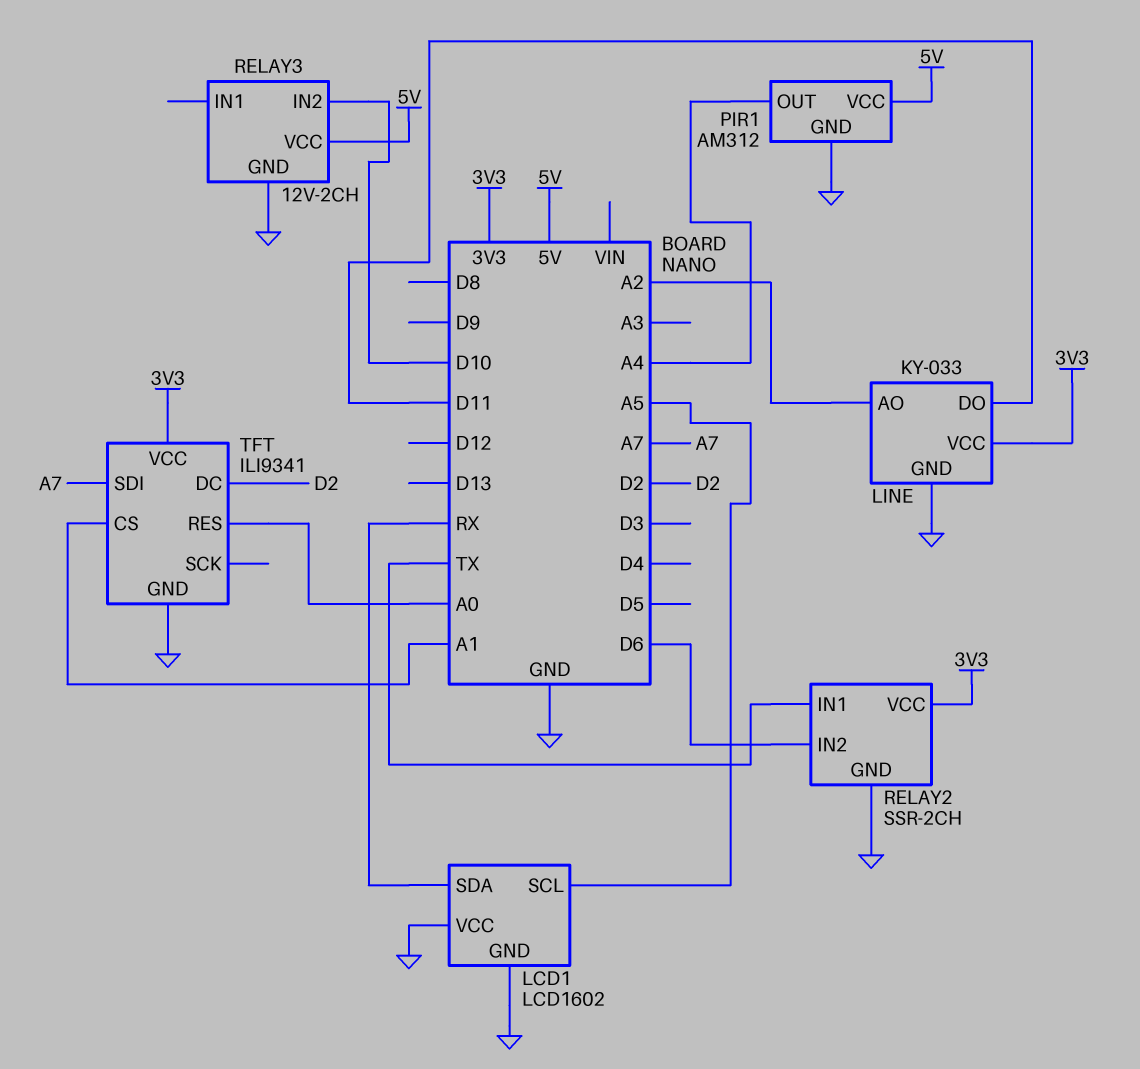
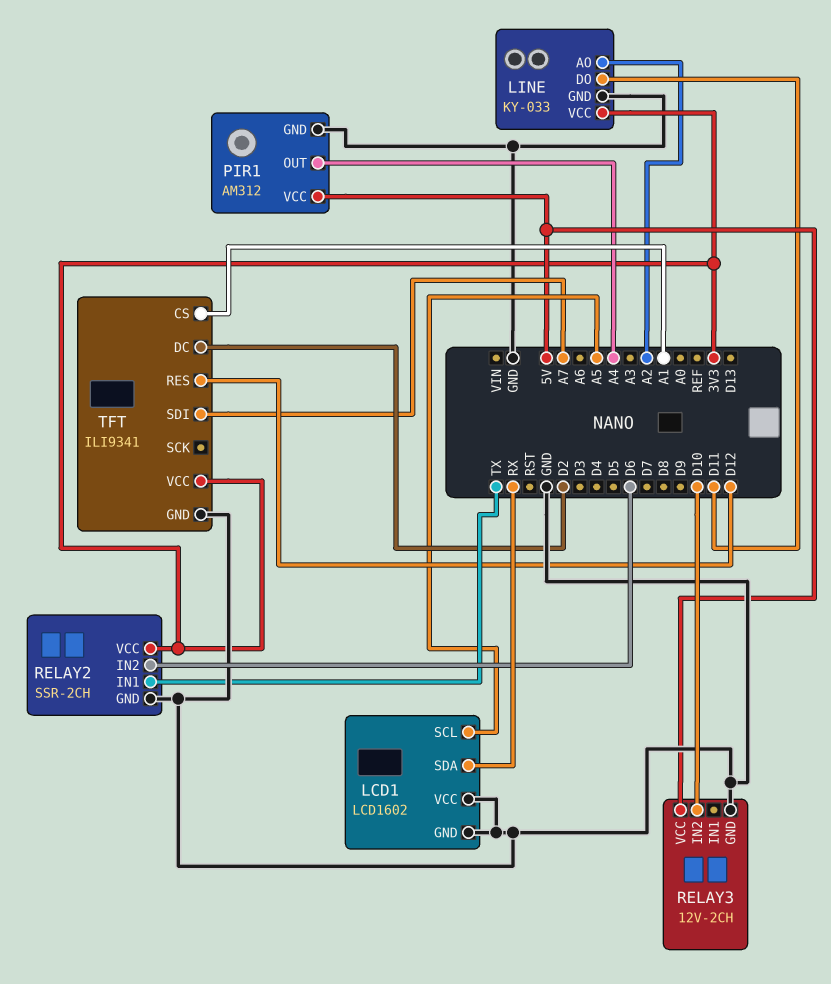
TFT pin RES: A0 -> D12

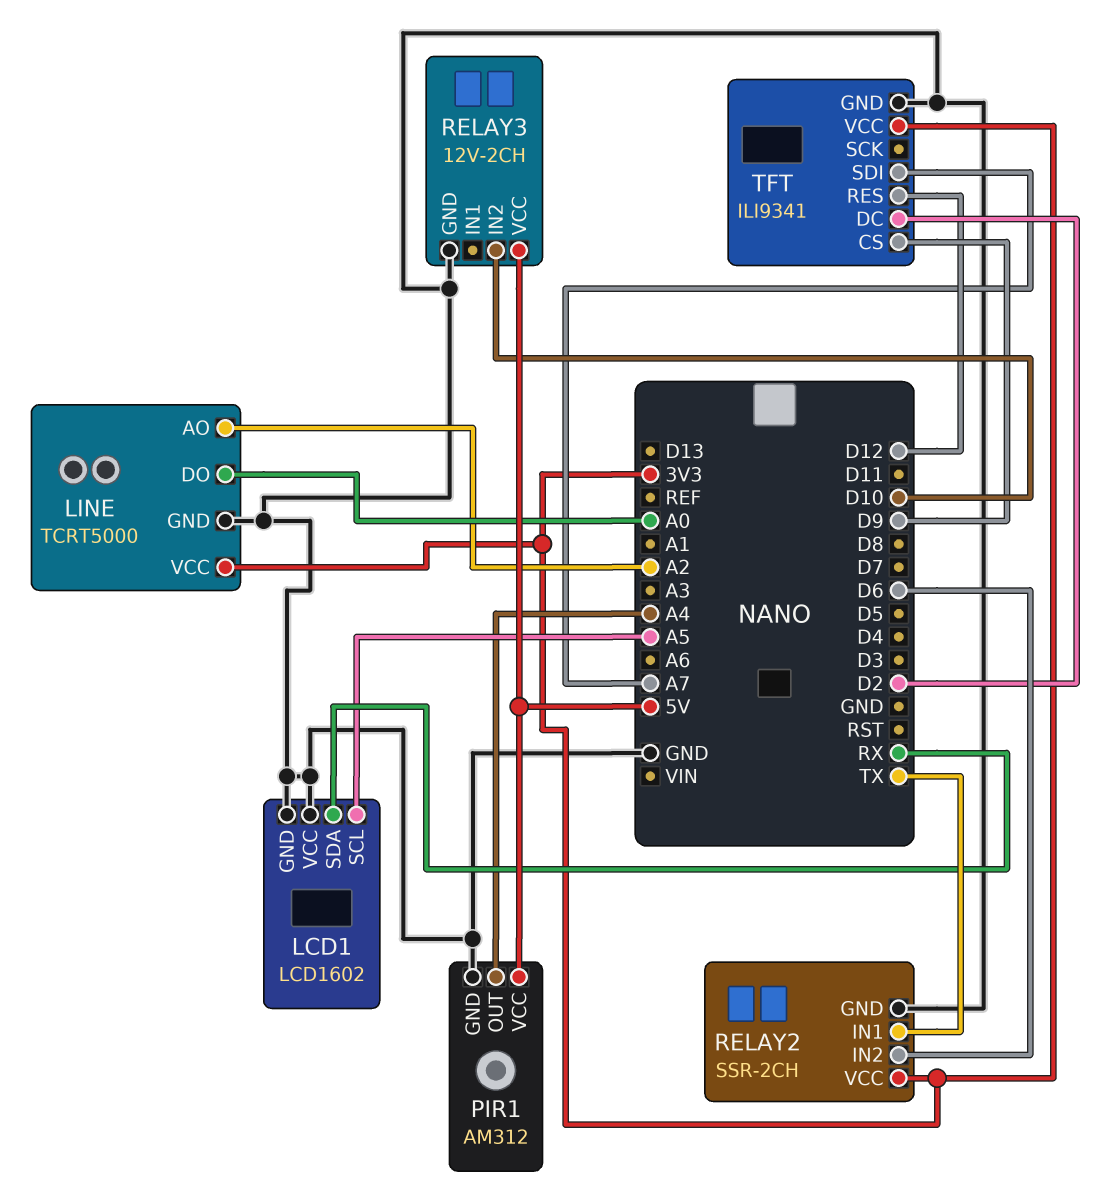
LINE: KY-033 -> TCRT5000
LINE pin DO: D11 -> A0
TFT pin CS: A1 -> D9

